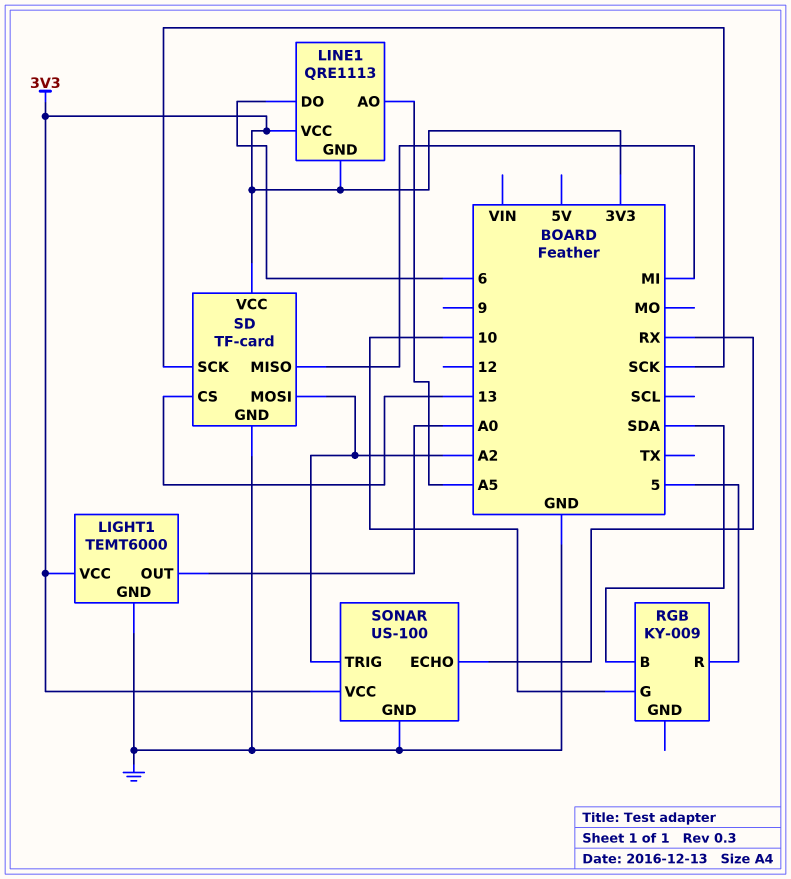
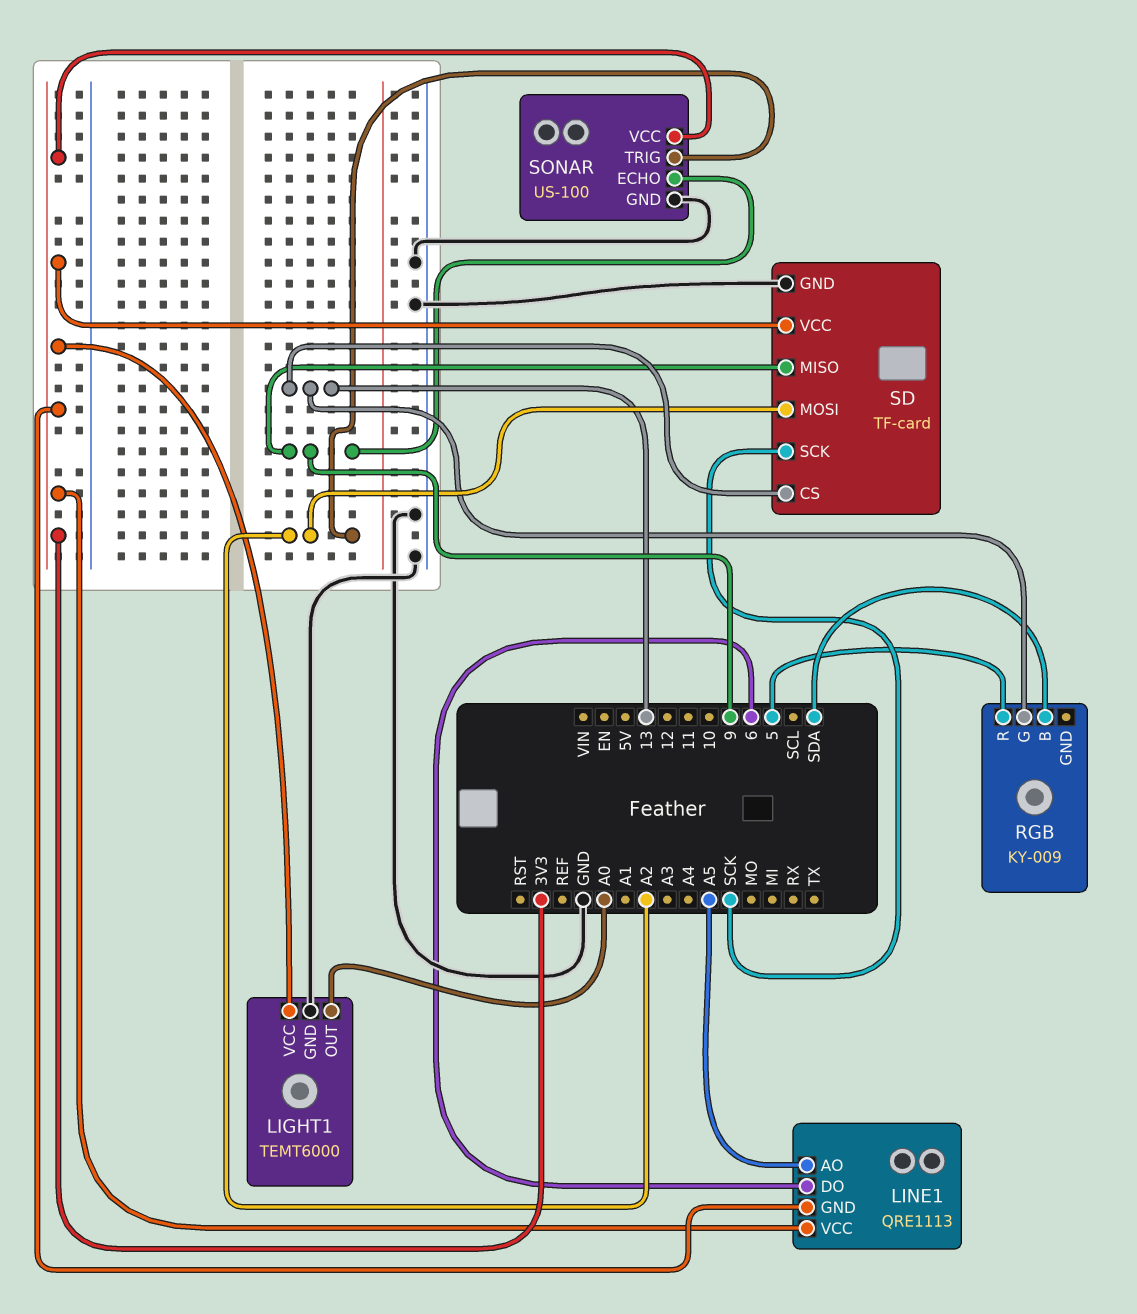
RGB pin G: 10 -> 13
SD pin MISO: MI -> 9
SONAR pin ECHO: RX -> 9

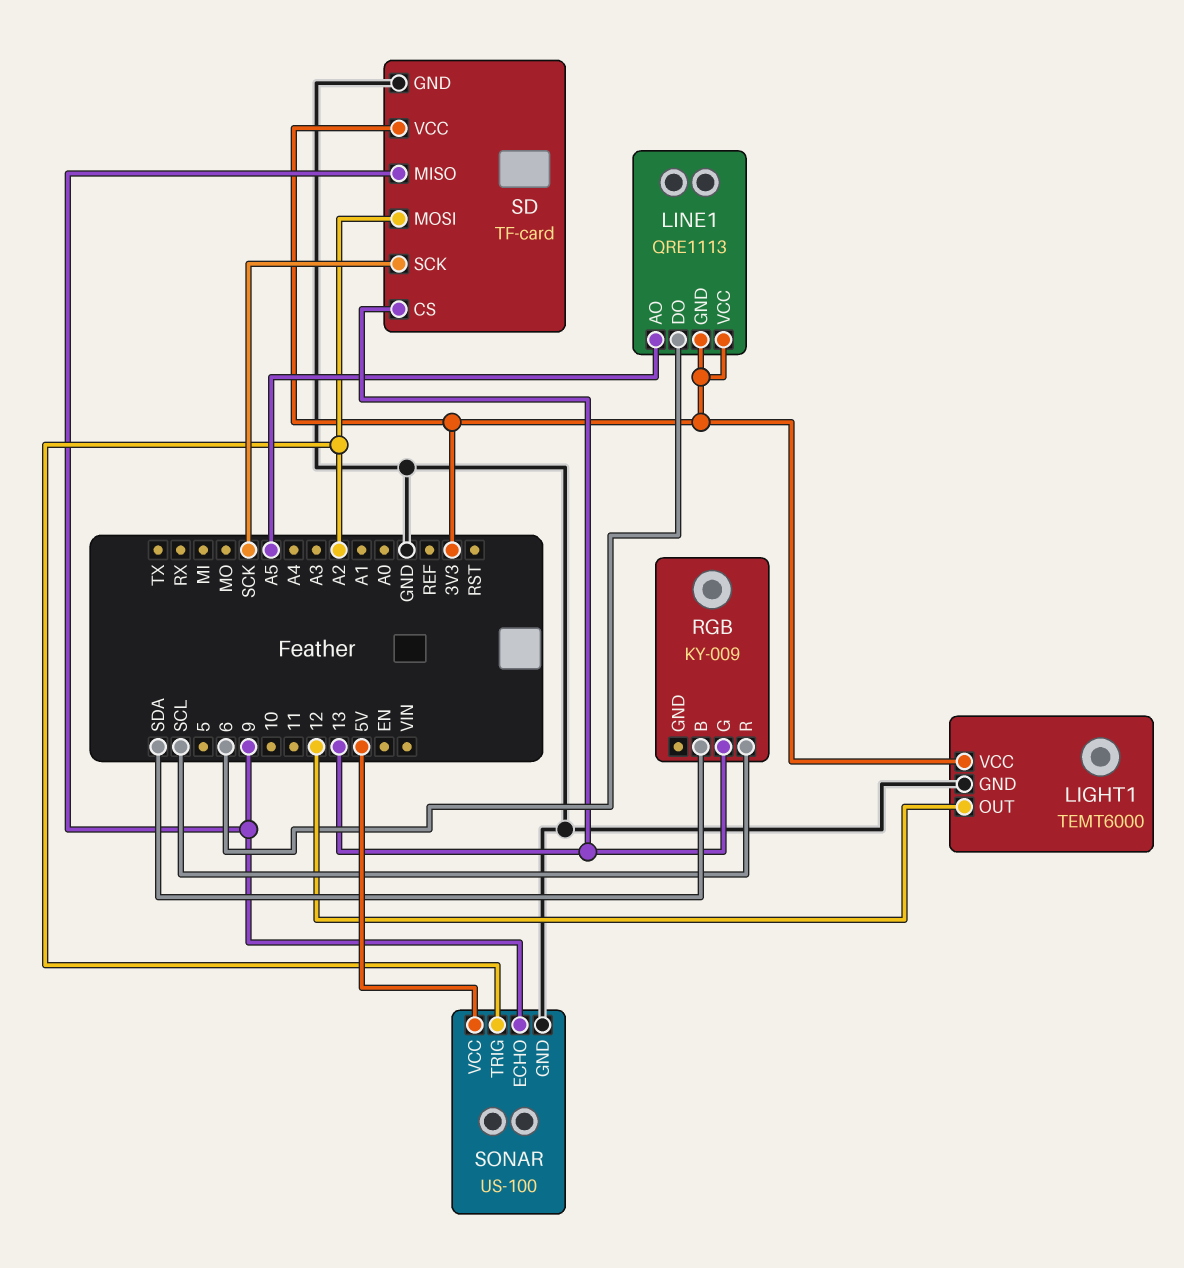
LIGHT1 pin OUT: A0 -> 12
RGB pin R: 5 -> SCL
SONAR pin VCC: 3V3 -> 5V

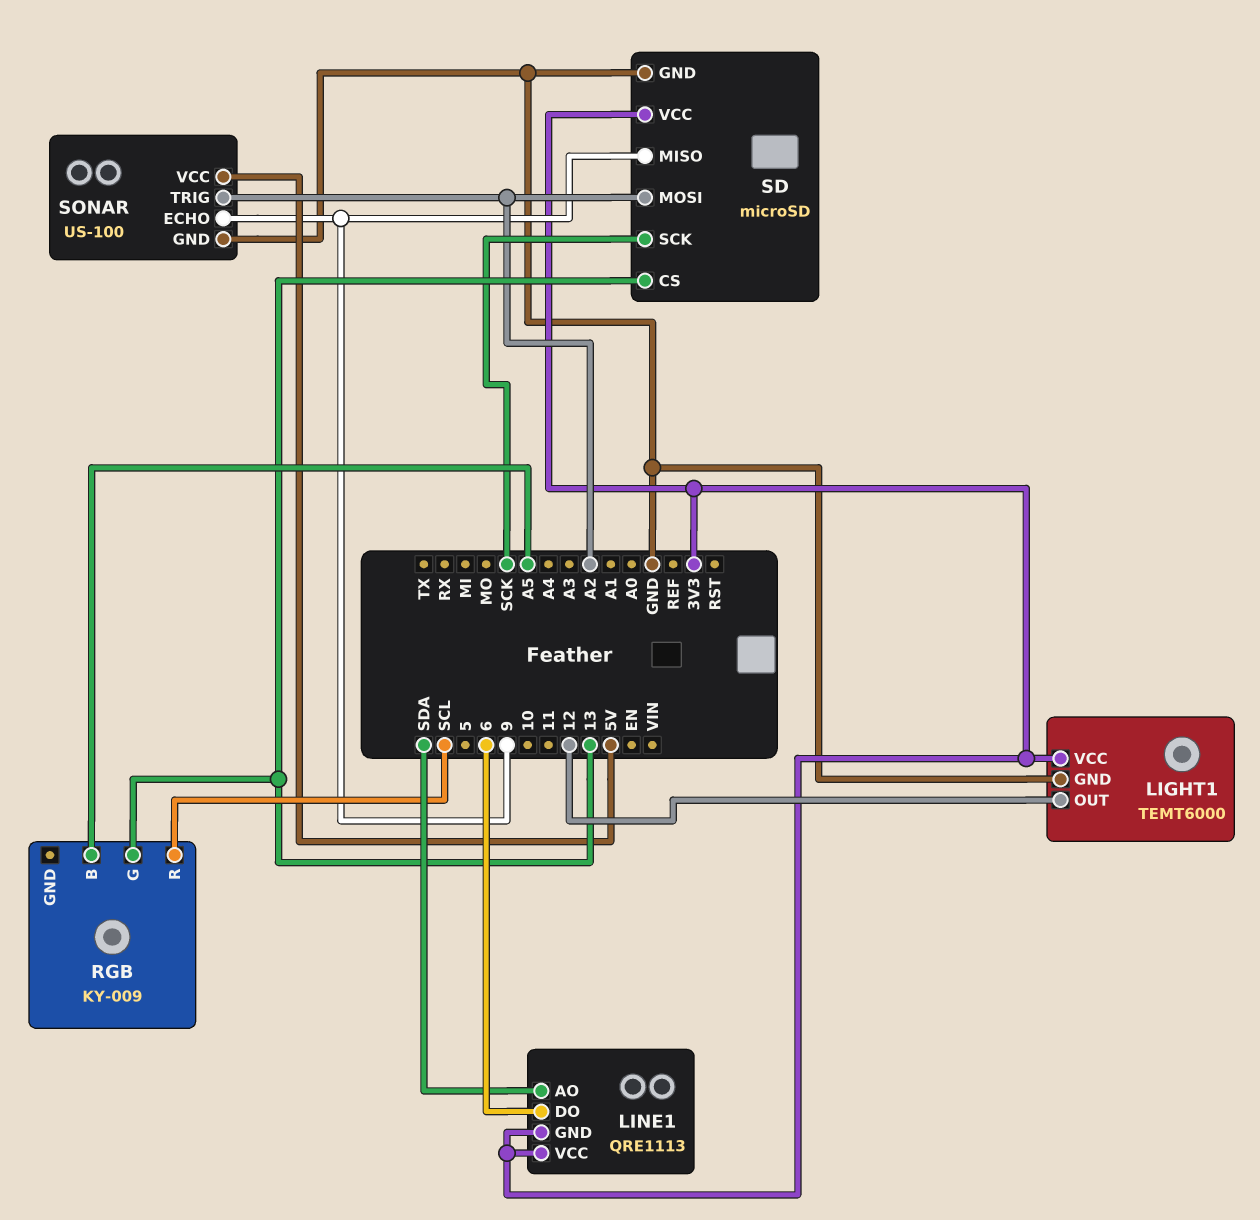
LINE1 pin AO: A5 -> SDA
RGB pin B: SDA -> A5
SD: TF-card -> microSD

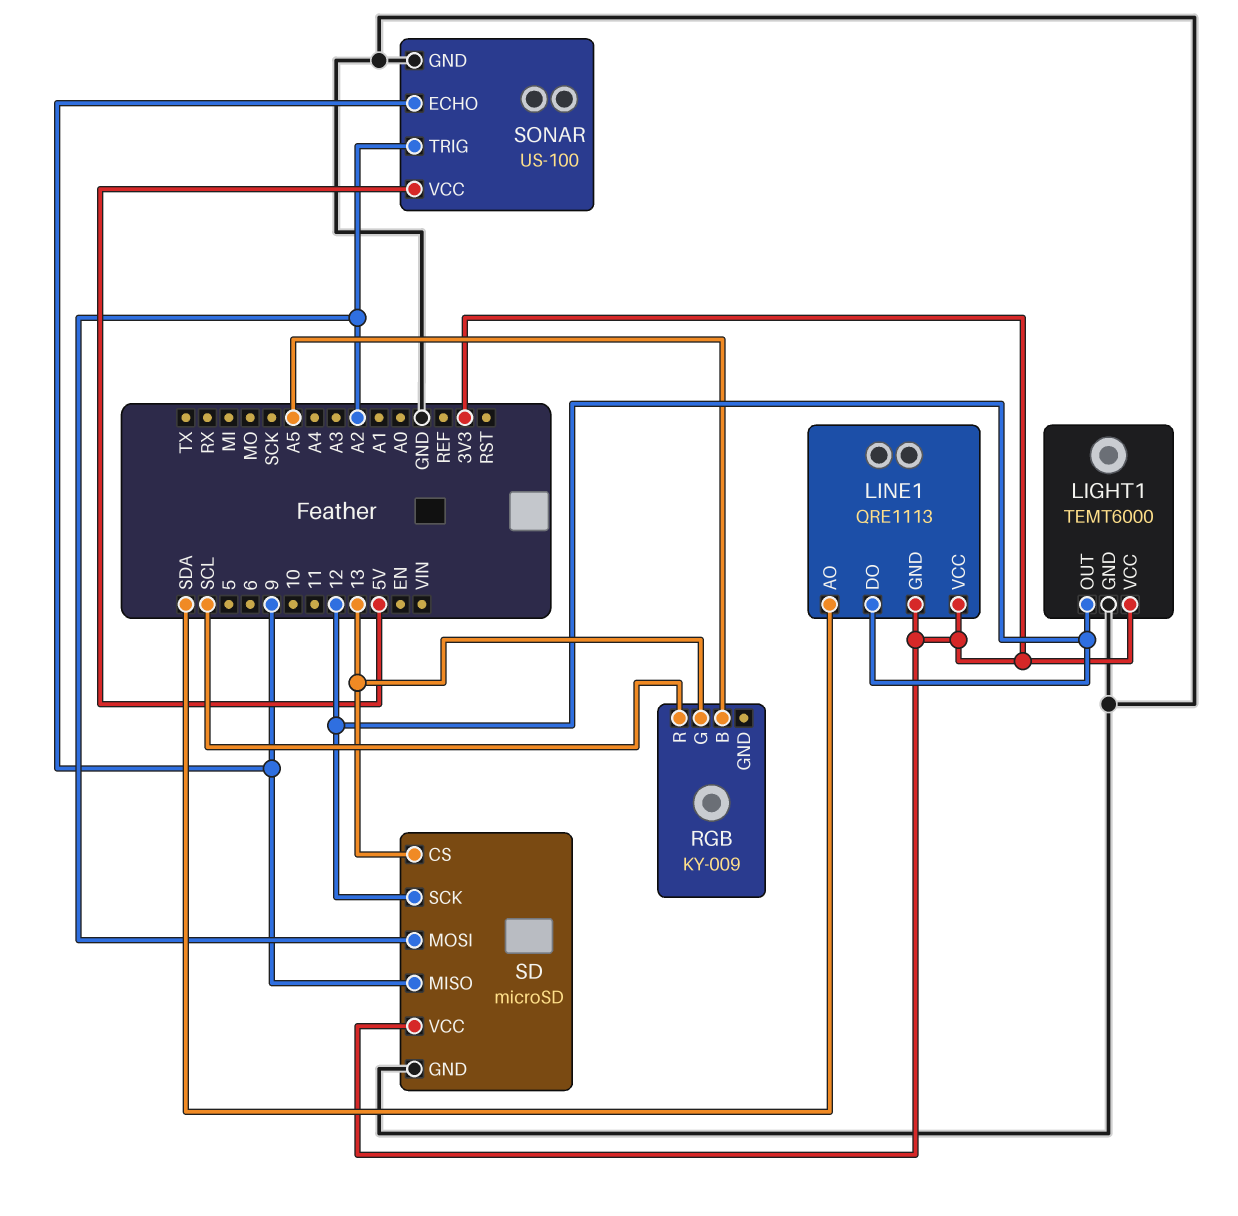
LINE1 pin DO: 6 -> 12
SD pin SCK: SCK -> 12

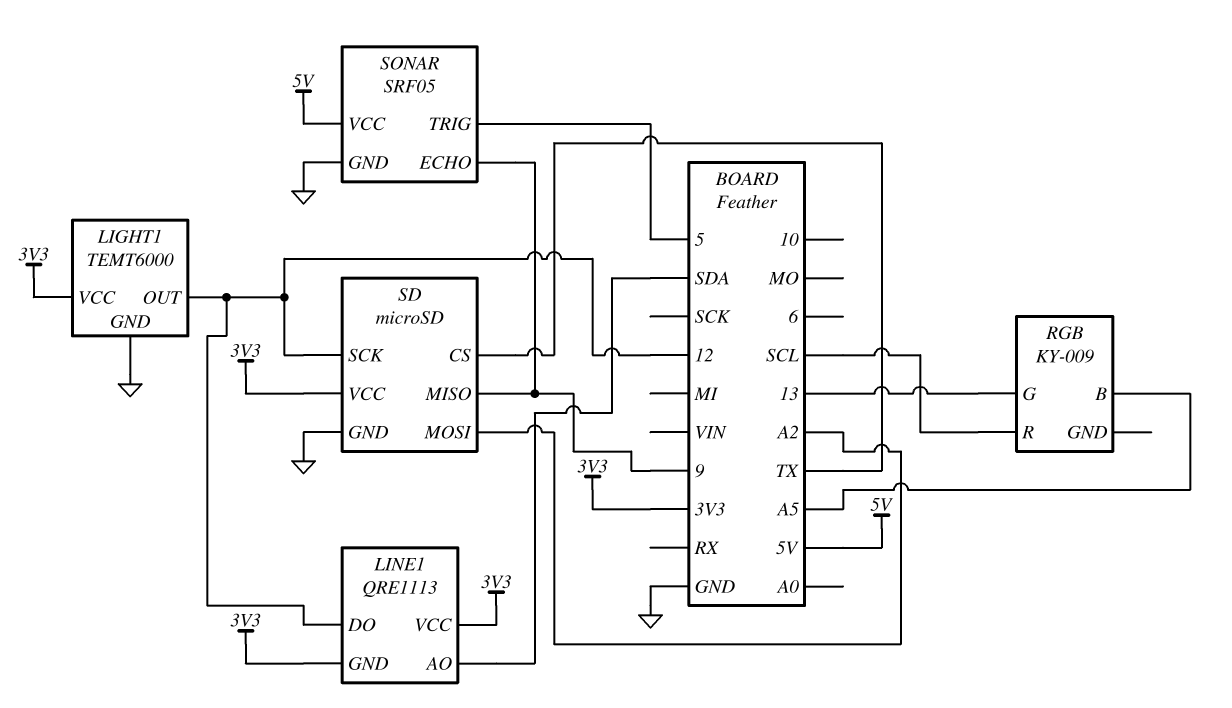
SD pin CS: 13 -> TX
SONAR: US-100 -> SRF05
SONAR pin TRIG: A2 -> 5

